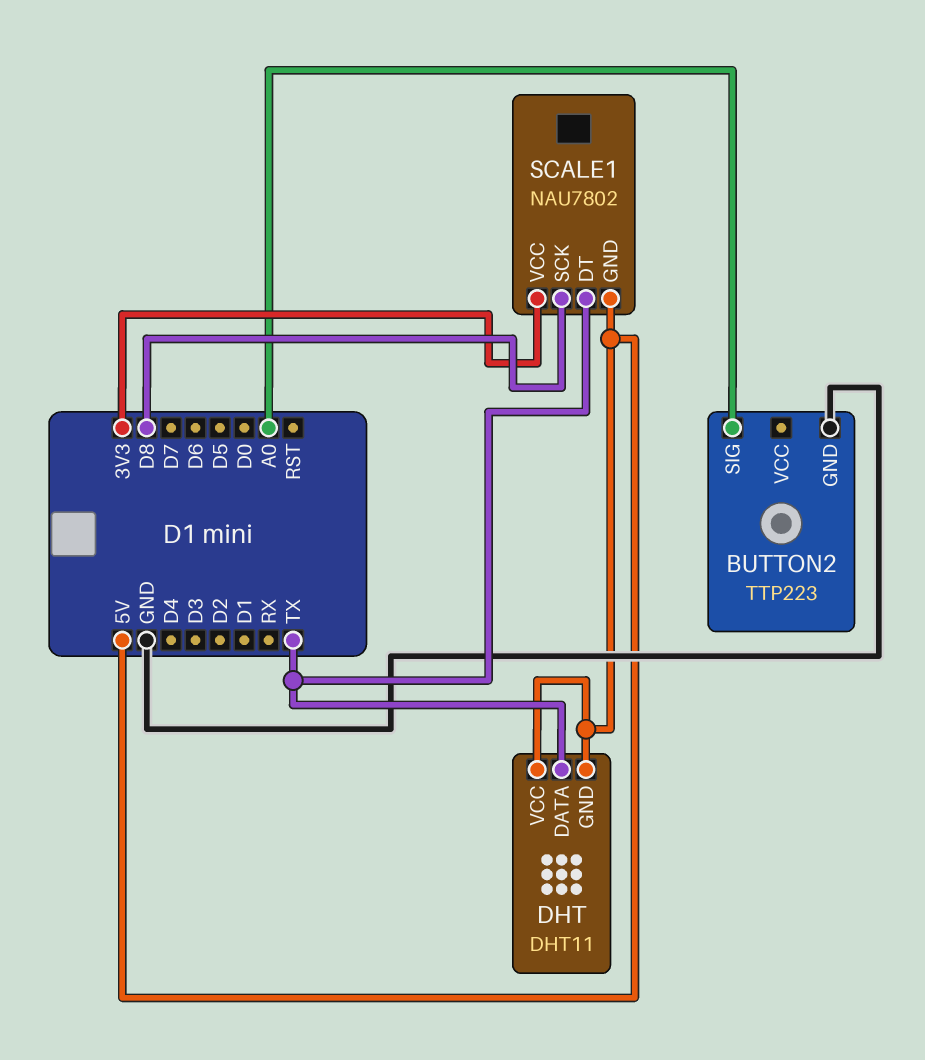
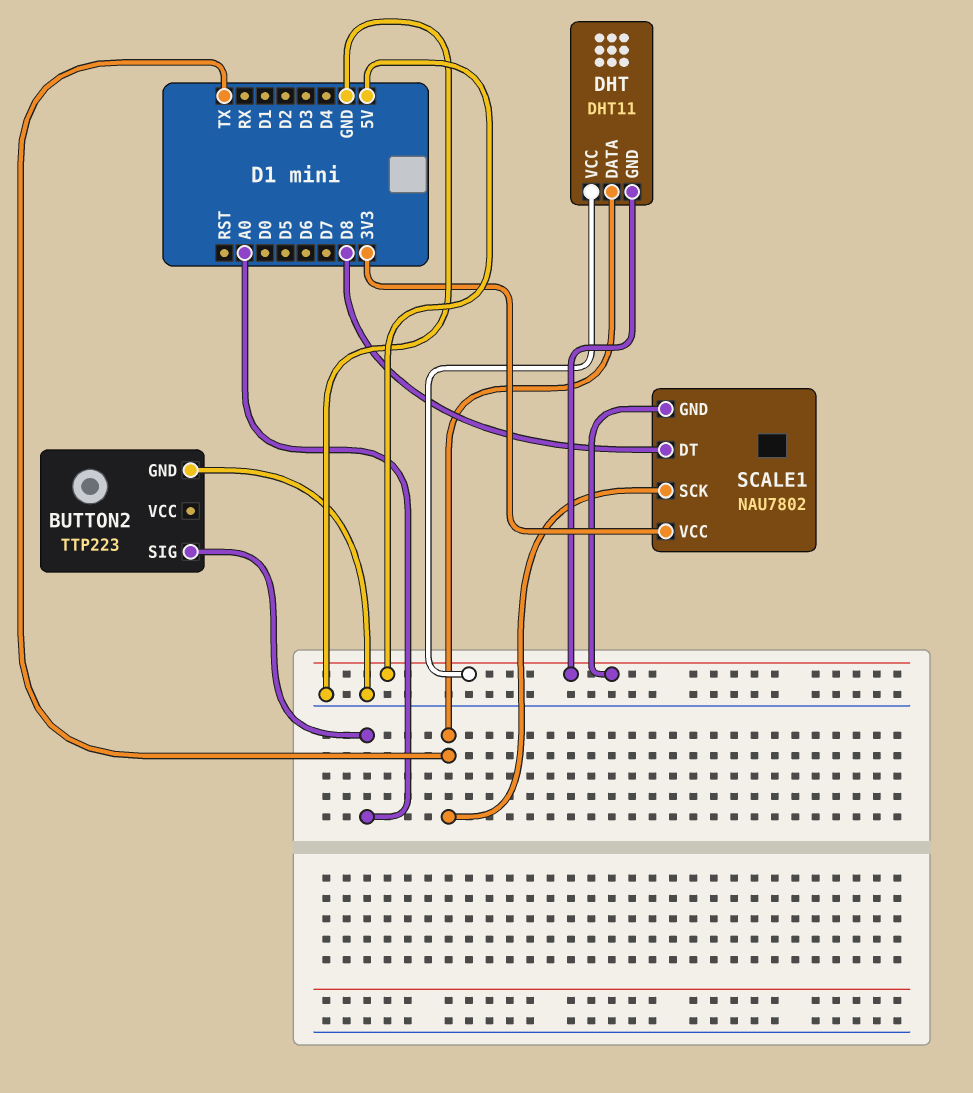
SCALE1 pin DT: TX -> D8
SCALE1 pin SCK: D8 -> TX

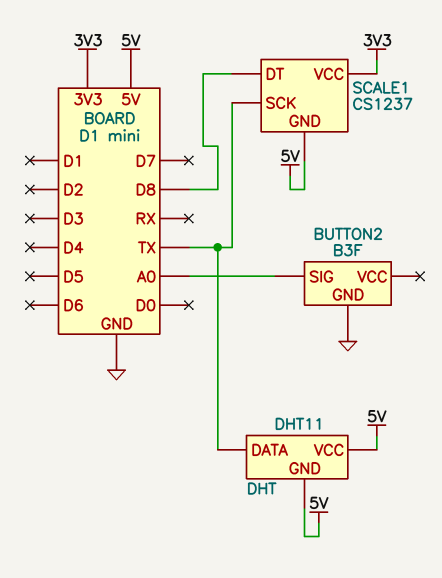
BUTTON2: TTP223 -> B3F
SCALE1: NAU7802 -> CS1237

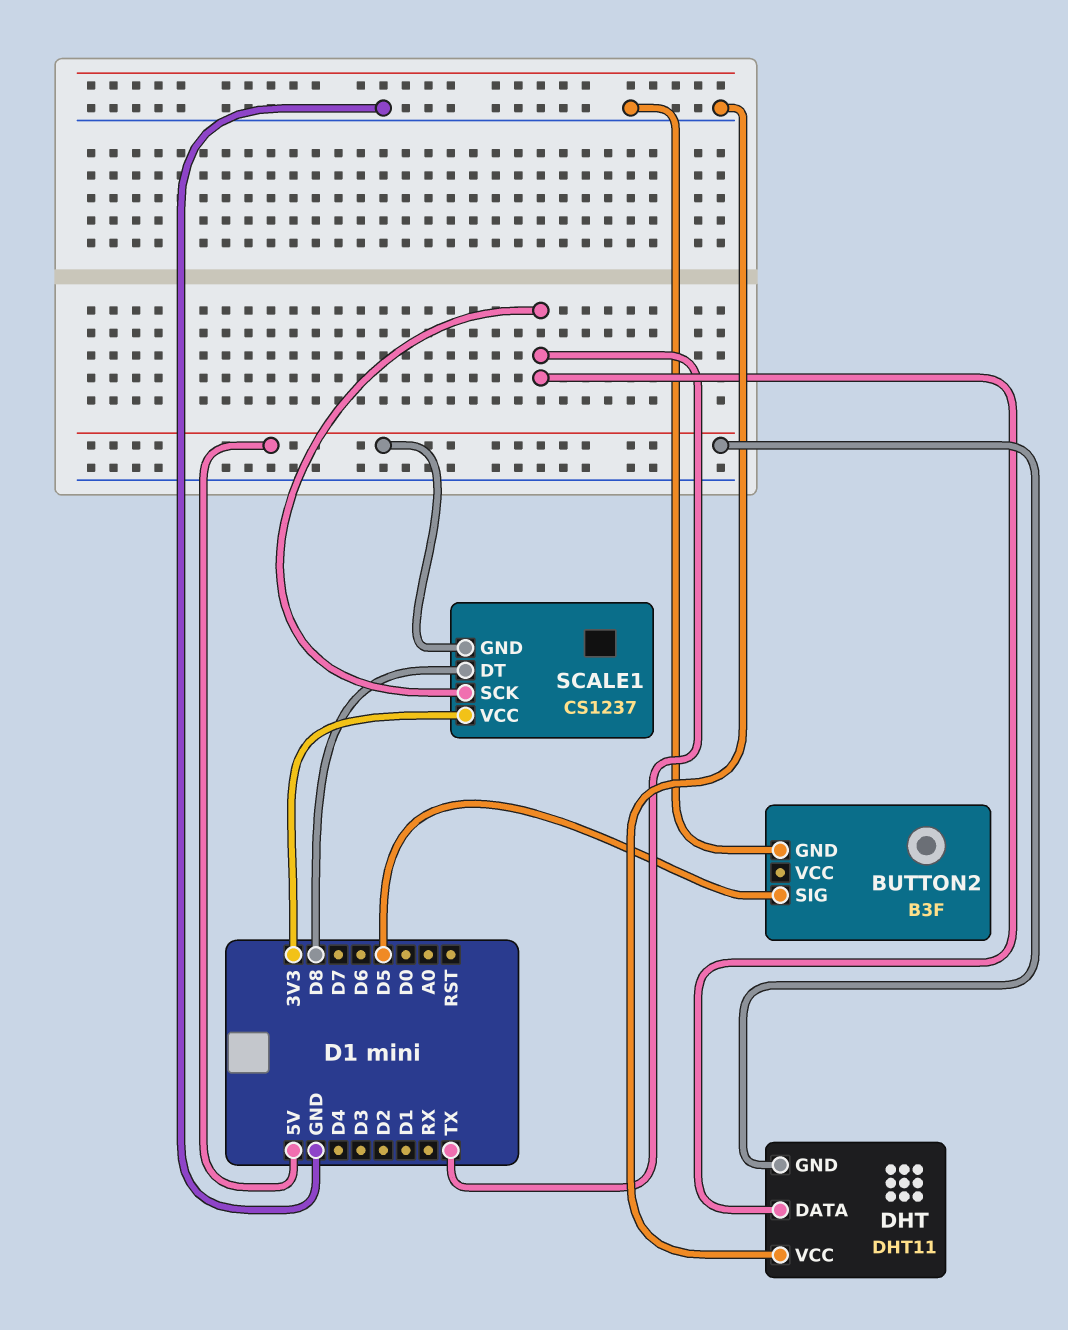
BUTTON2 pin SIG: A0 -> D5
DHT pin VCC: 5V -> GND

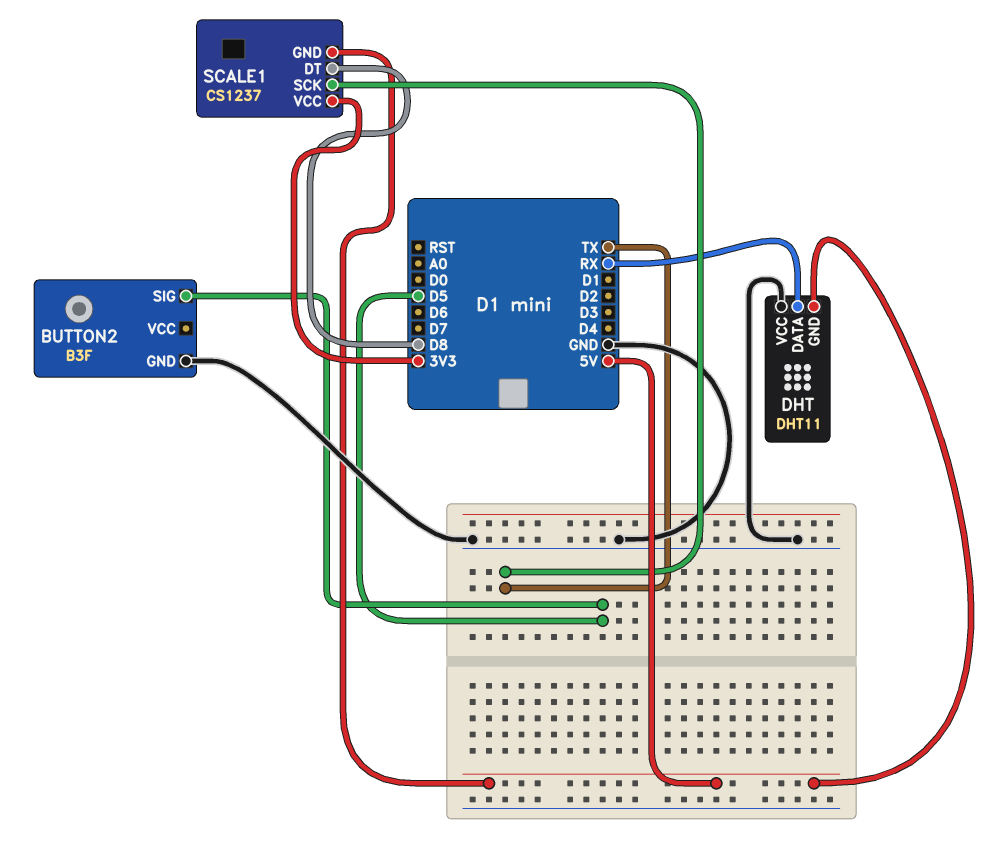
DHT pin DATA: TX -> RX

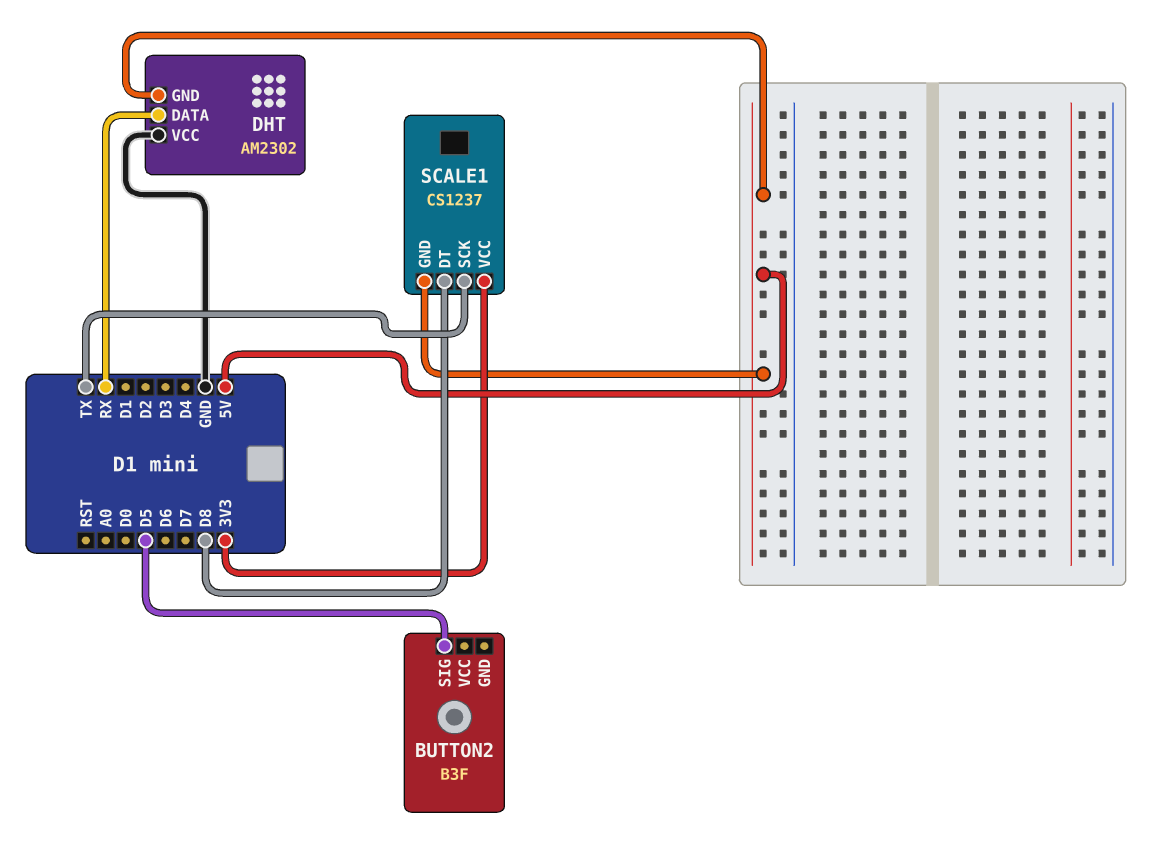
BUTTON2 pin GND: GND -> none
DHT: DHT11 -> AM2302

